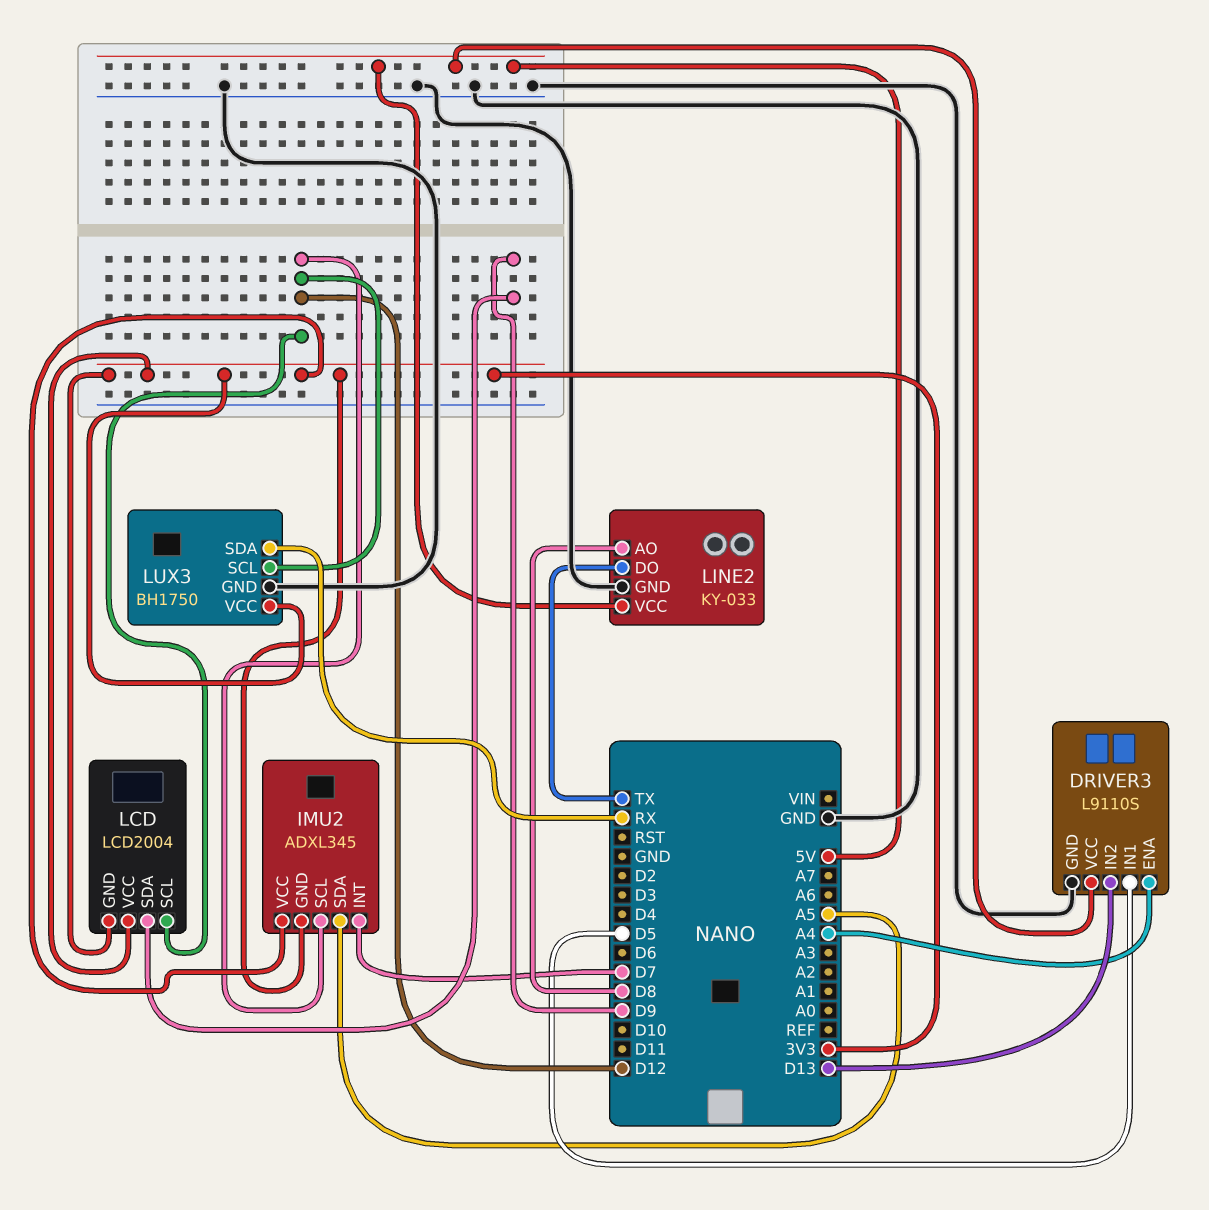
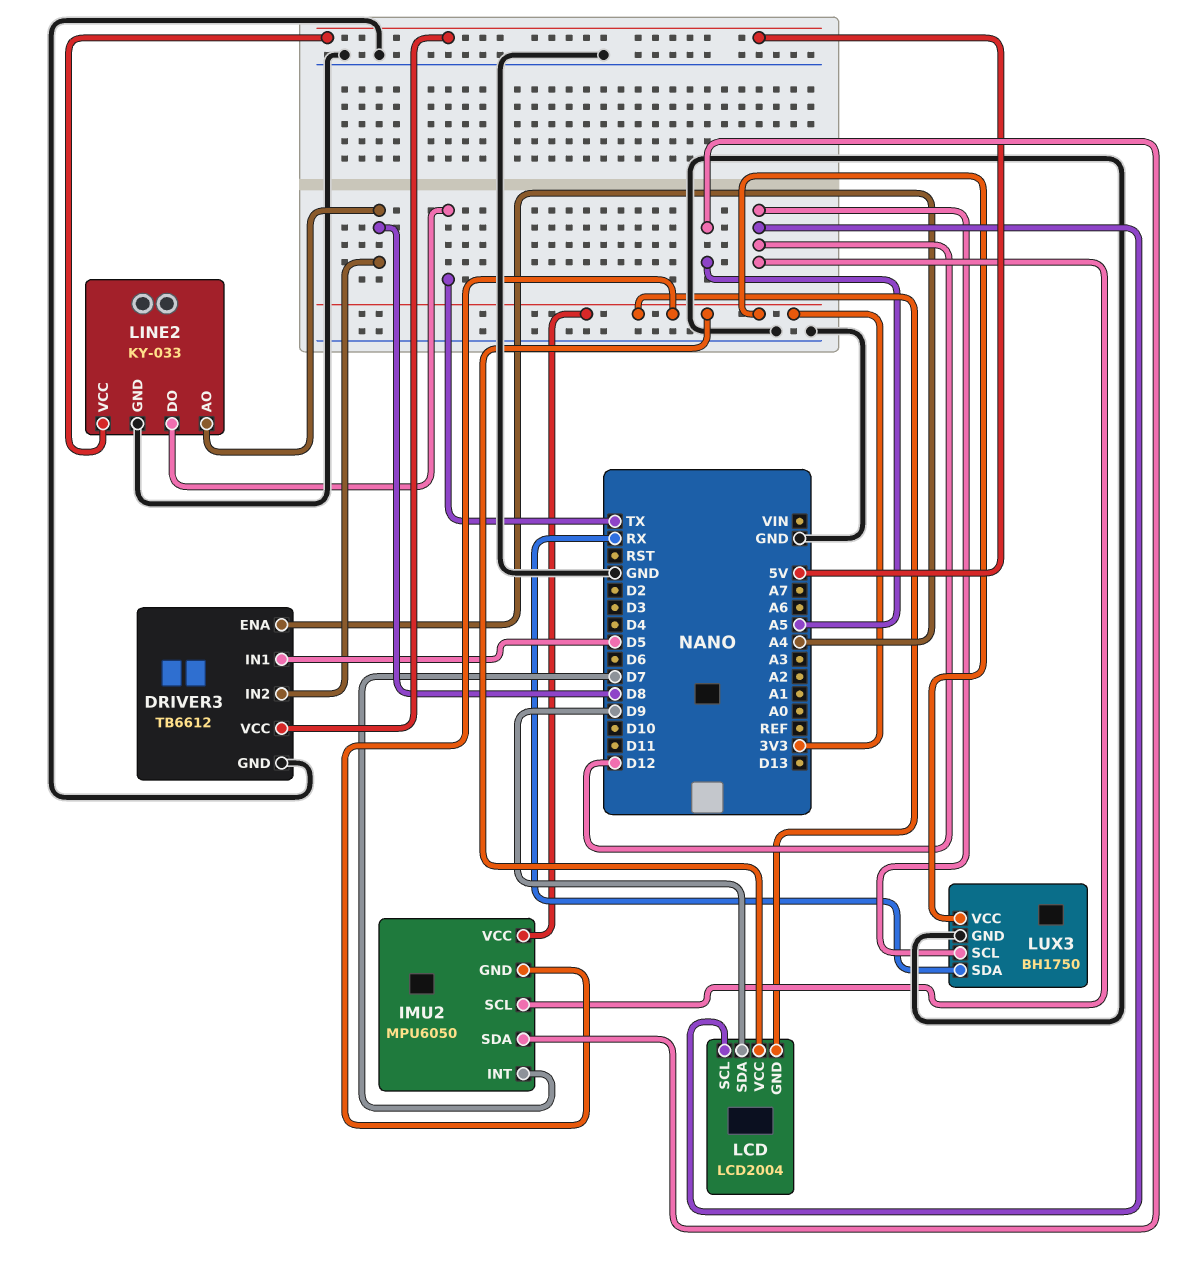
DRIVER3: L9110S -> TB6612
DRIVER3 pin IN2: D13 -> D8
IMU2: ADXL345 -> MPU6050

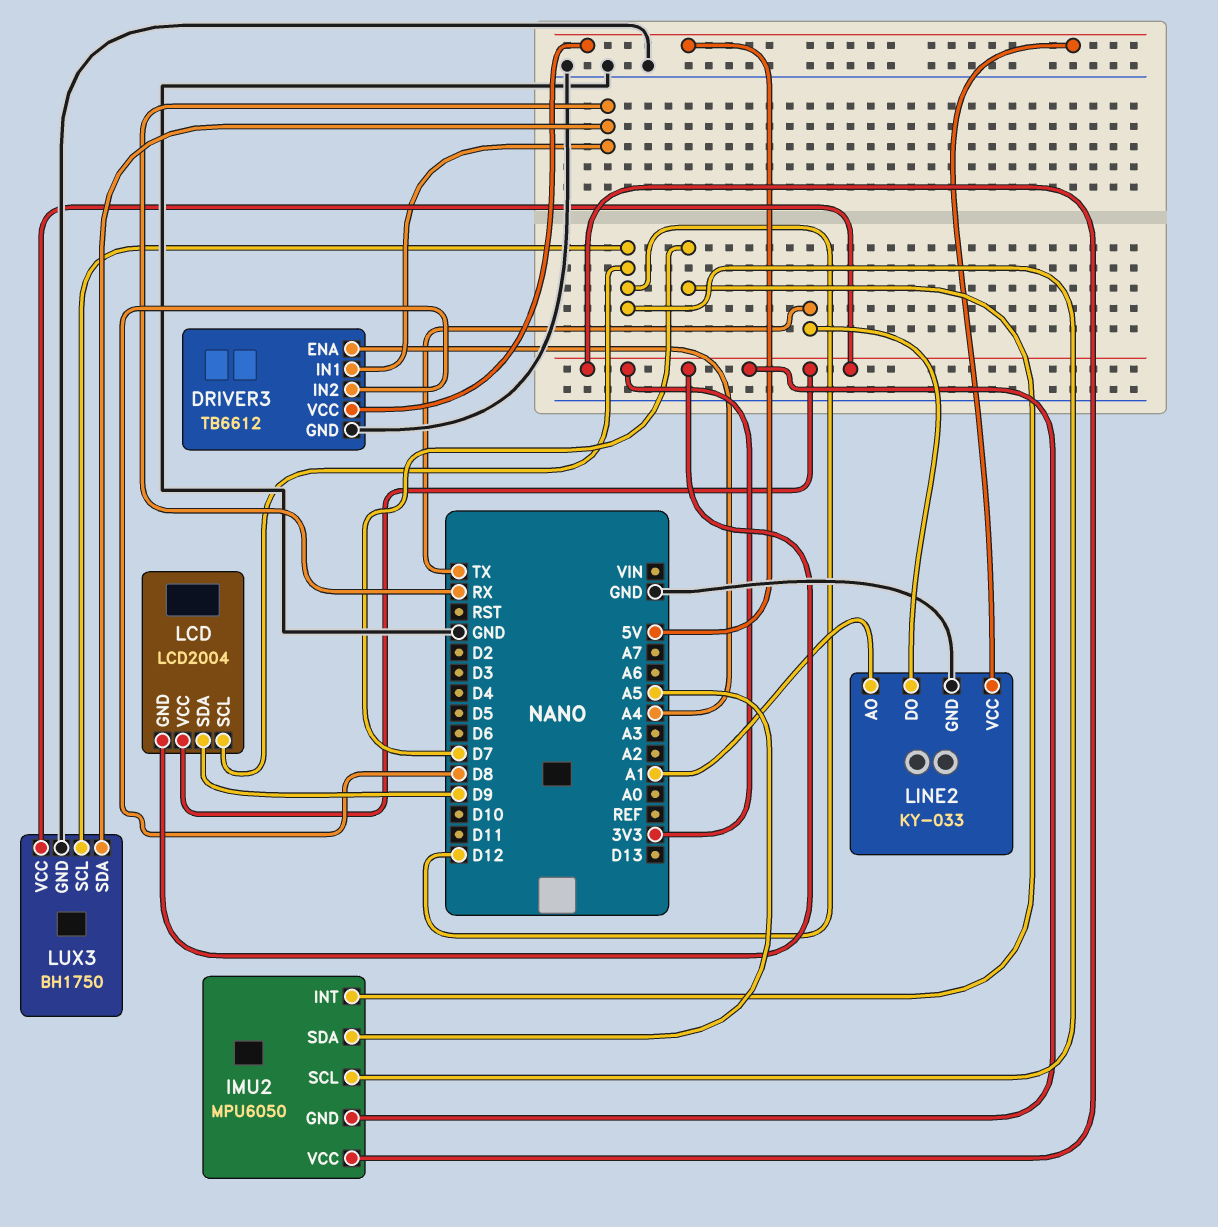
DRIVER3 pin IN1: D5 -> RX
LINE2 pin AO: D8 -> A1

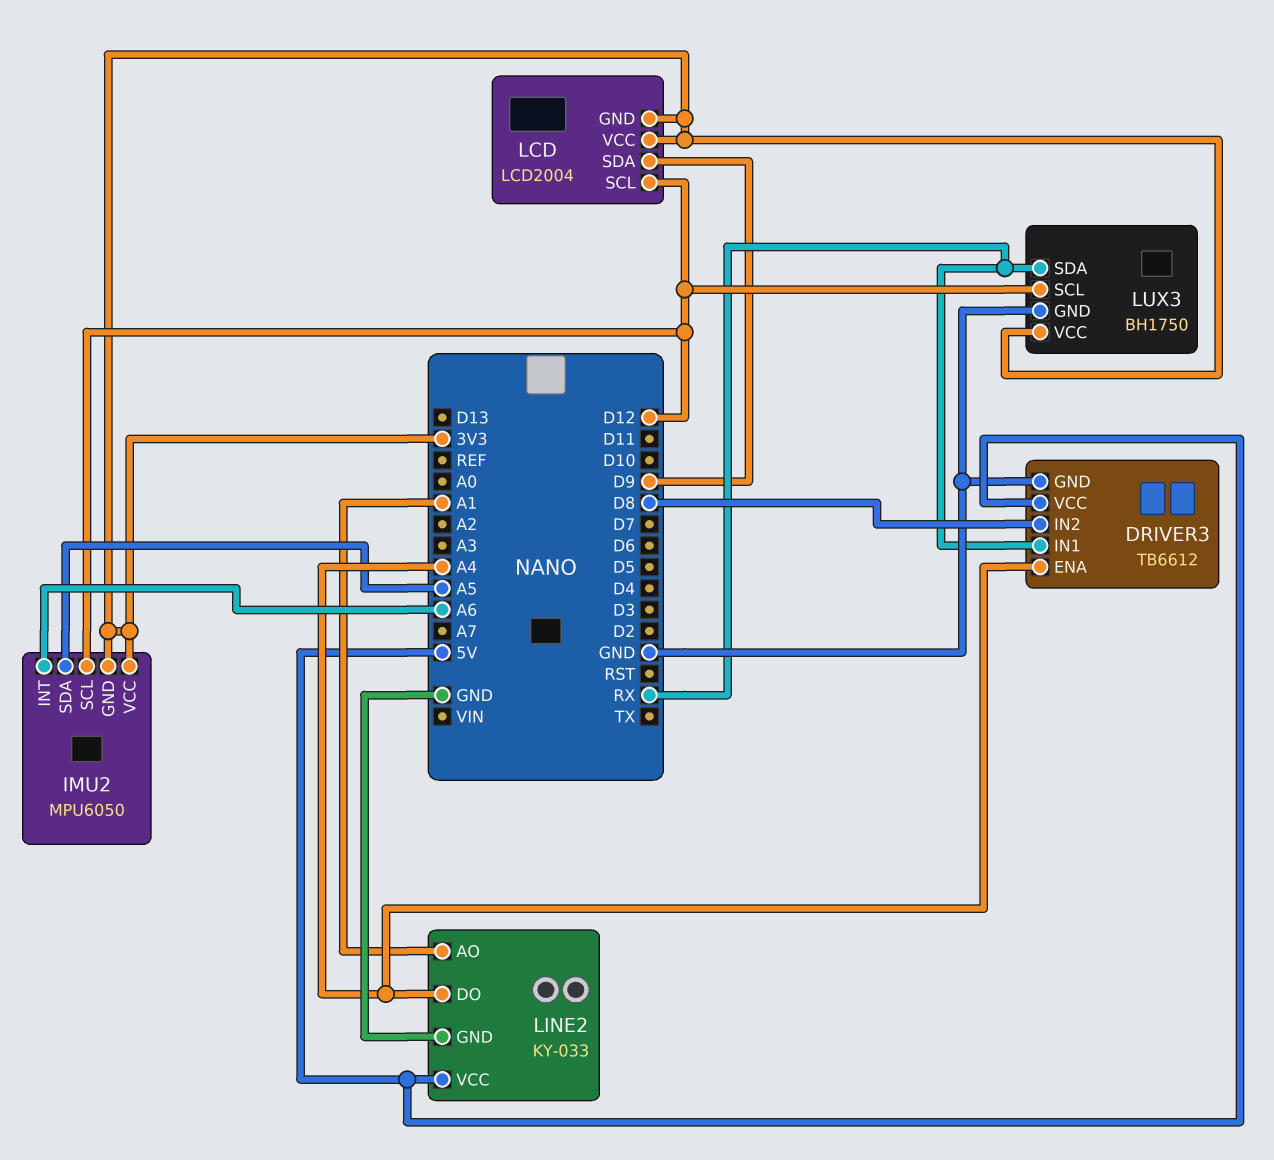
IMU2 pin INT: D7 -> A6
LINE2 pin DO: TX -> A4

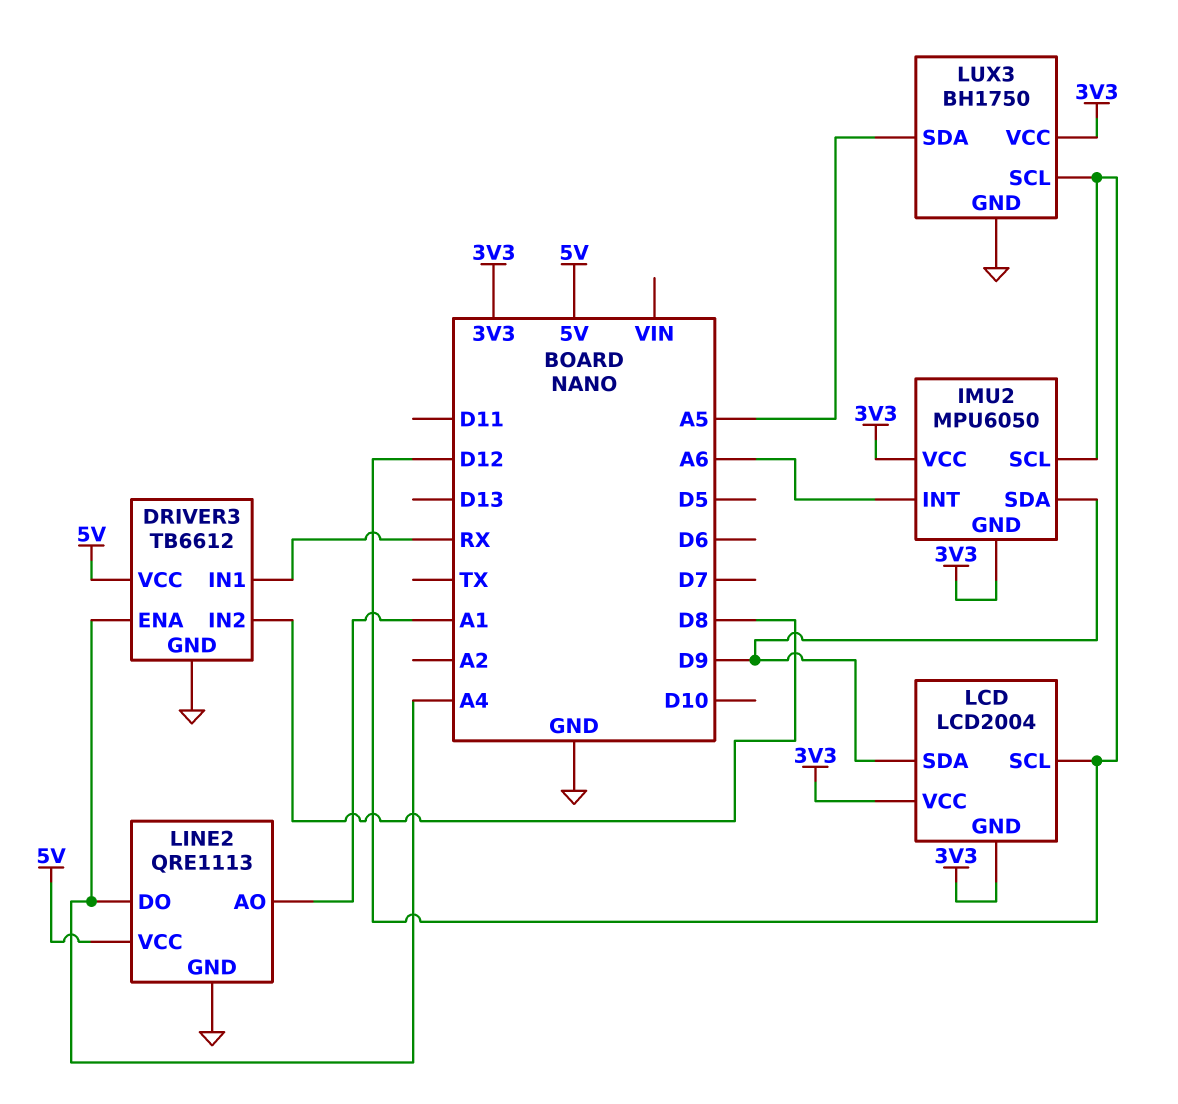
IMU2 pin SDA: A5 -> D9
LINE2: KY-033 -> QRE1113
LUX3 pin SDA: RX -> A5

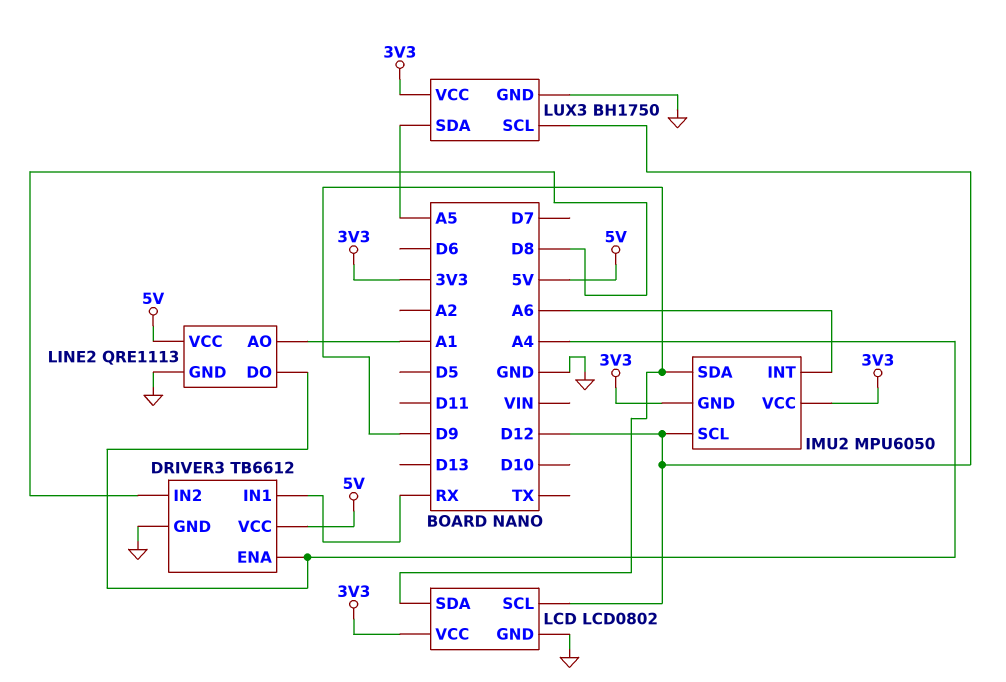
LCD: LCD2004 -> LCD0802
LCD pin GND: 3V3 -> GND

